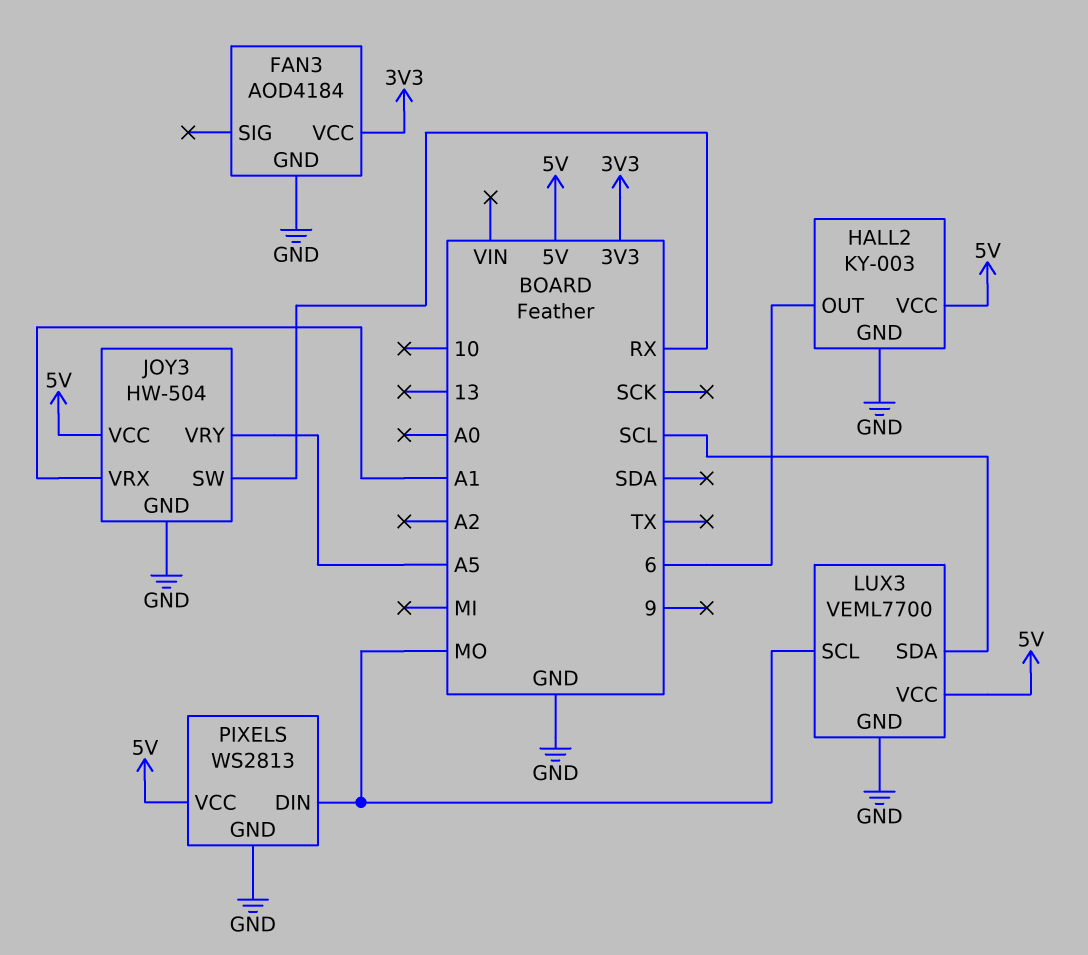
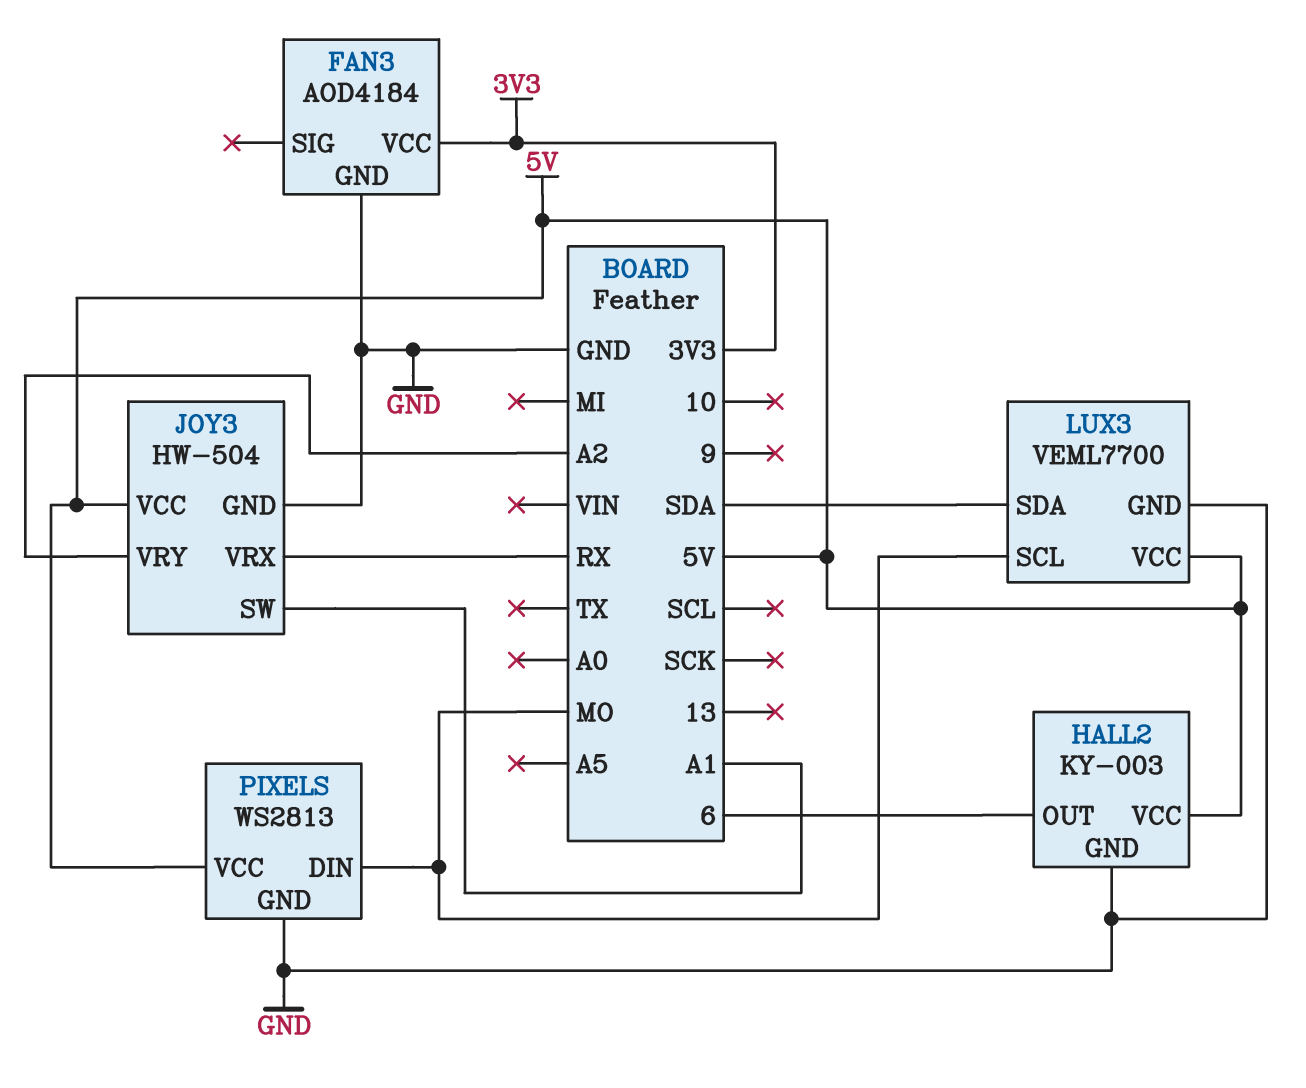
JOY3 pin SW: RX -> A1
JOY3 pin VRX: A1 -> RX
JOY3 pin VRY: A5 -> A2
LUX3 pin SDA: SCL -> SDA

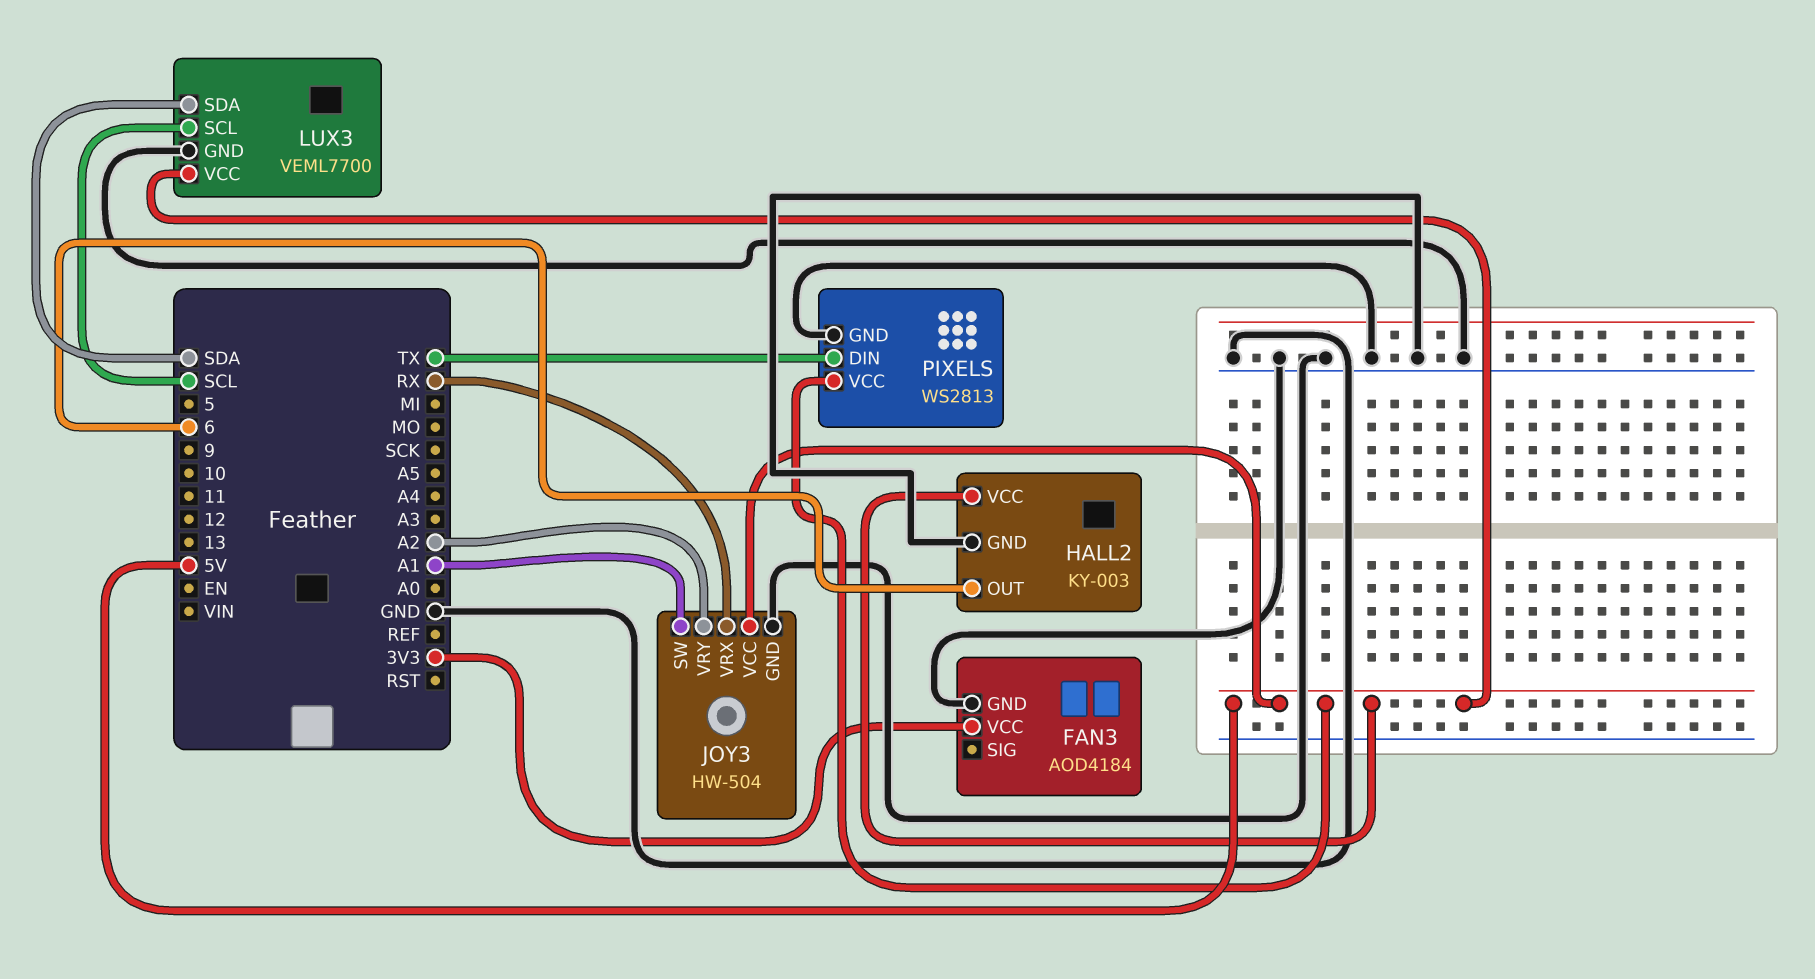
LUX3 pin SCL: MO -> SCL
PIXELS pin DIN: MO -> TX

